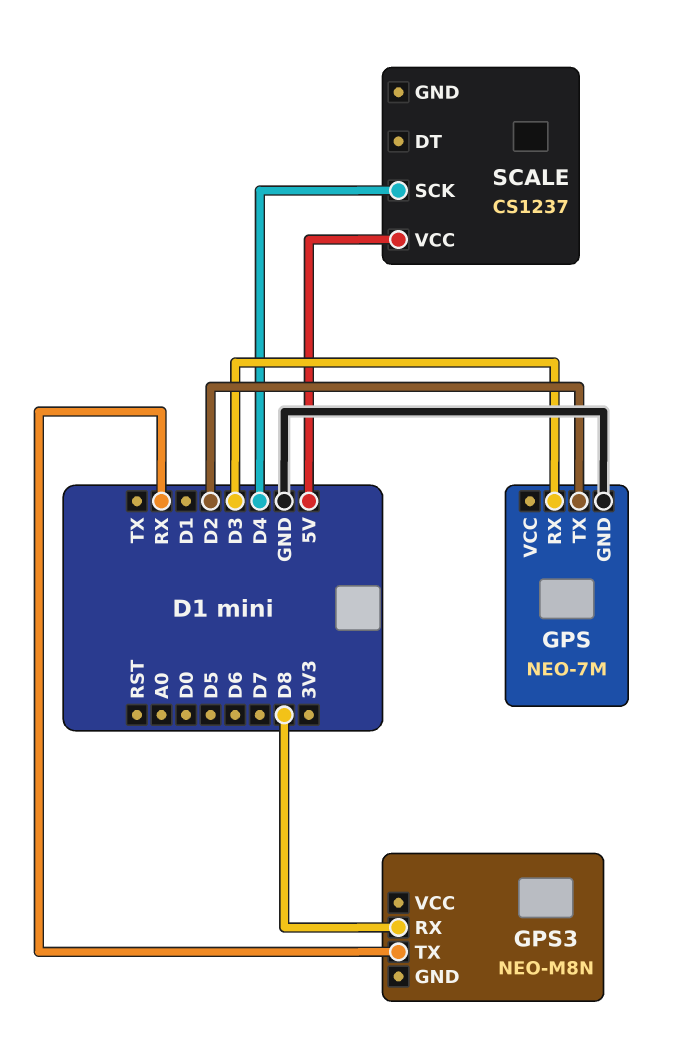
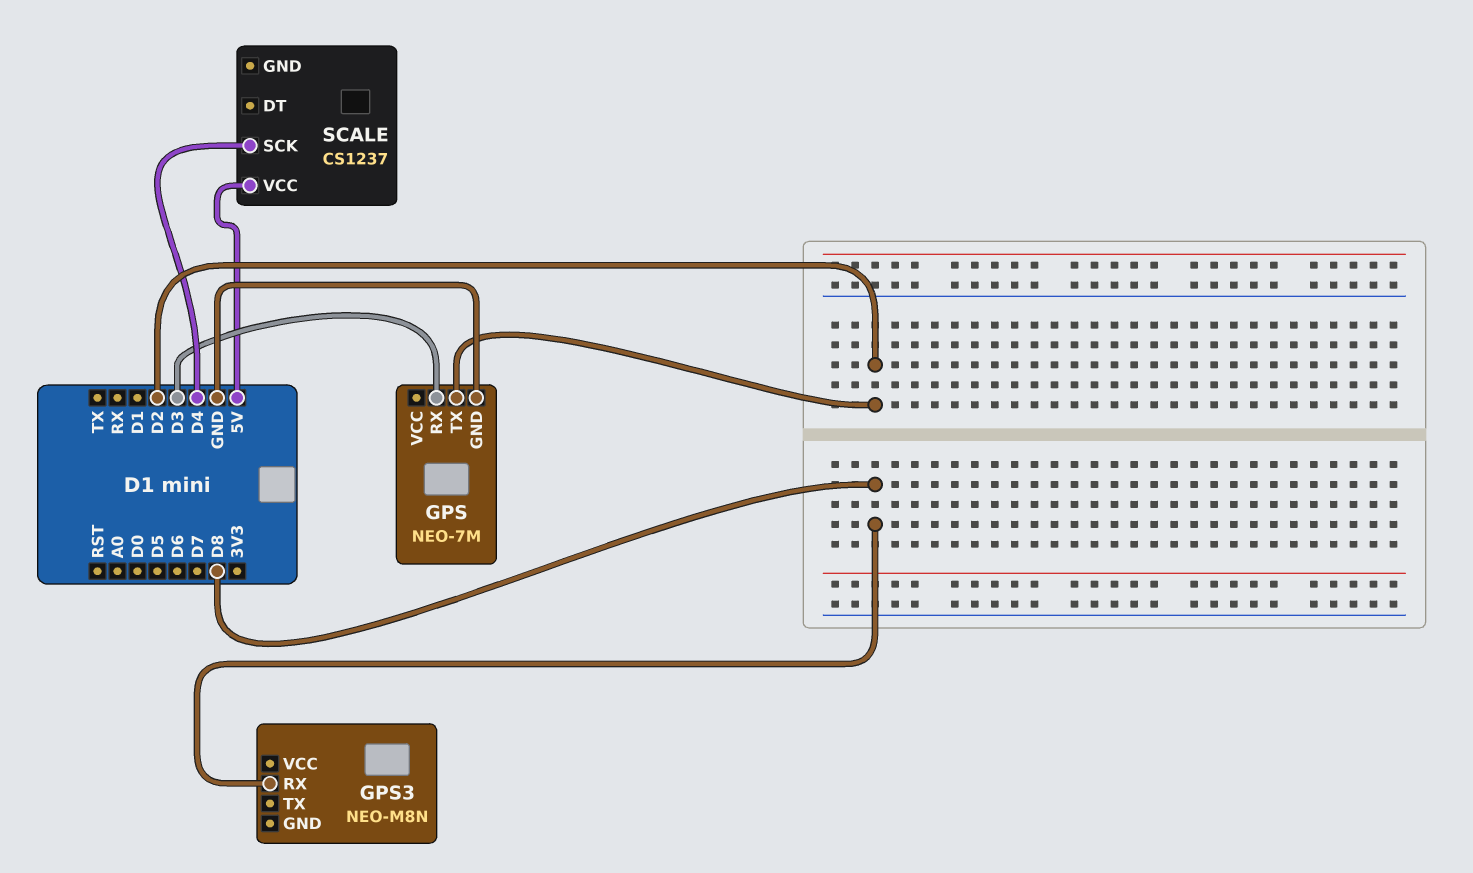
GPS3 pin TX: RX -> none

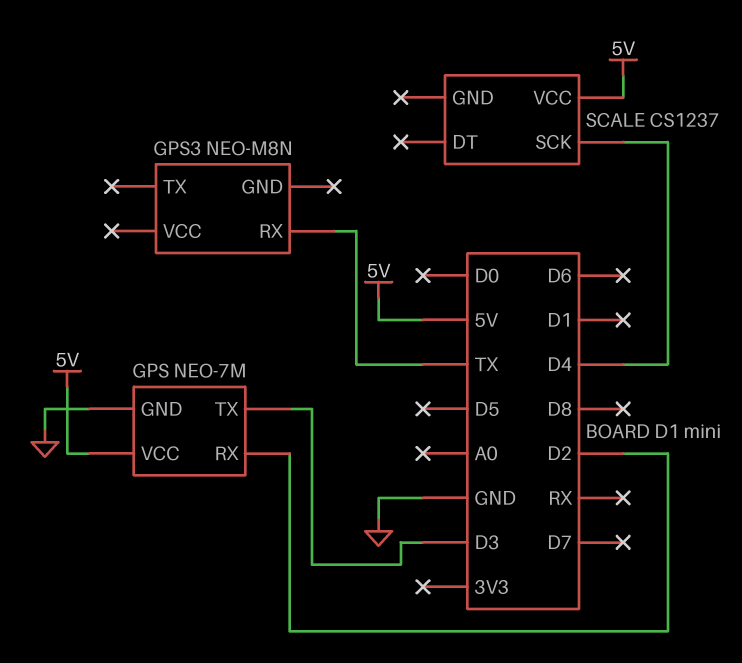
GPS pin RX: D3 -> D2
GPS pin TX: D2 -> D3
GPS pin VCC: none -> 5V
GPS3 pin RX: D8 -> TX

